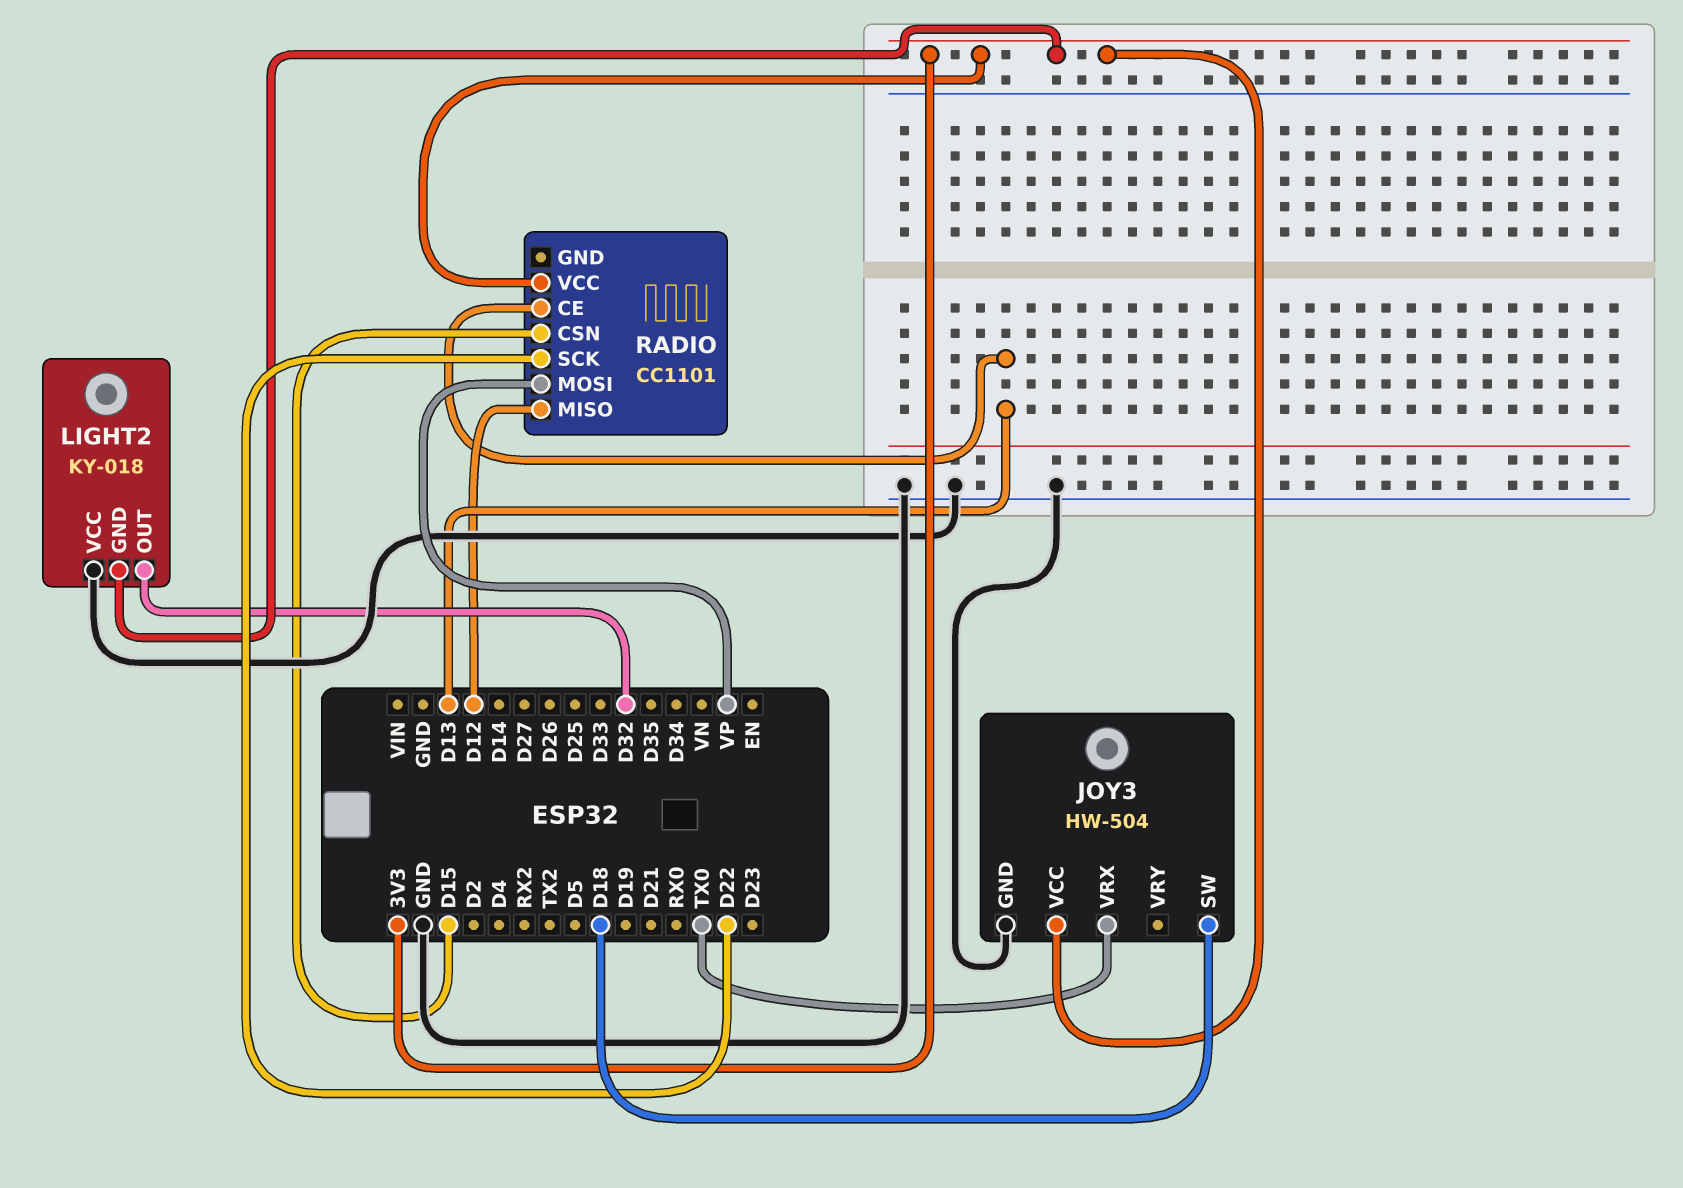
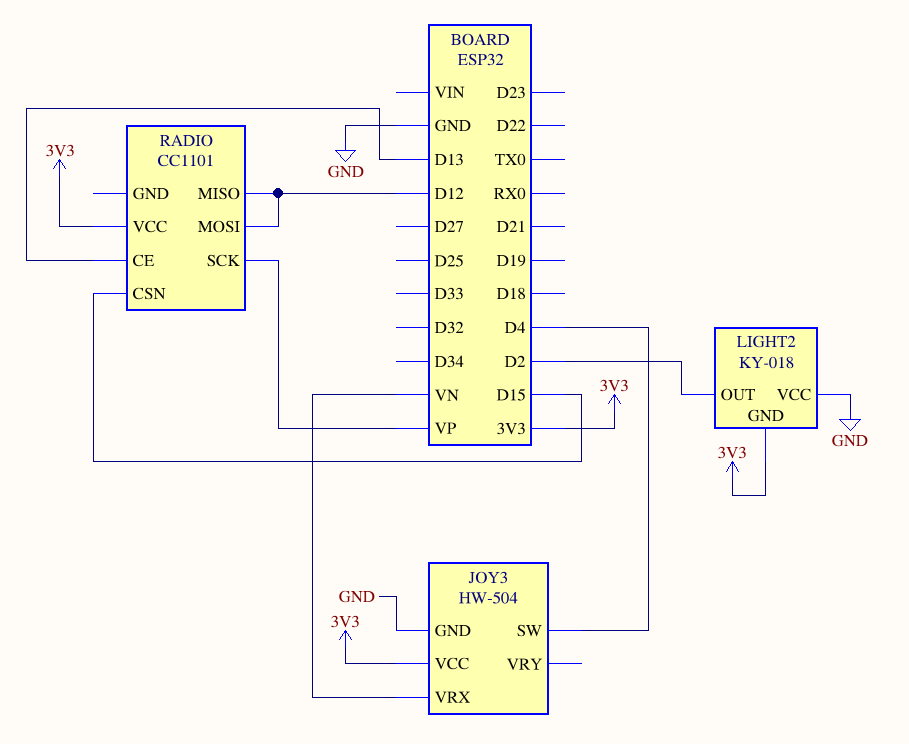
JOY3 pin SW: D18 -> D4
JOY3 pin VRX: TX0 -> VN
LIGHT2 pin OUT: D32 -> D2
RADIO pin MOSI: VP -> D12
RADIO pin SCK: D22 -> VP

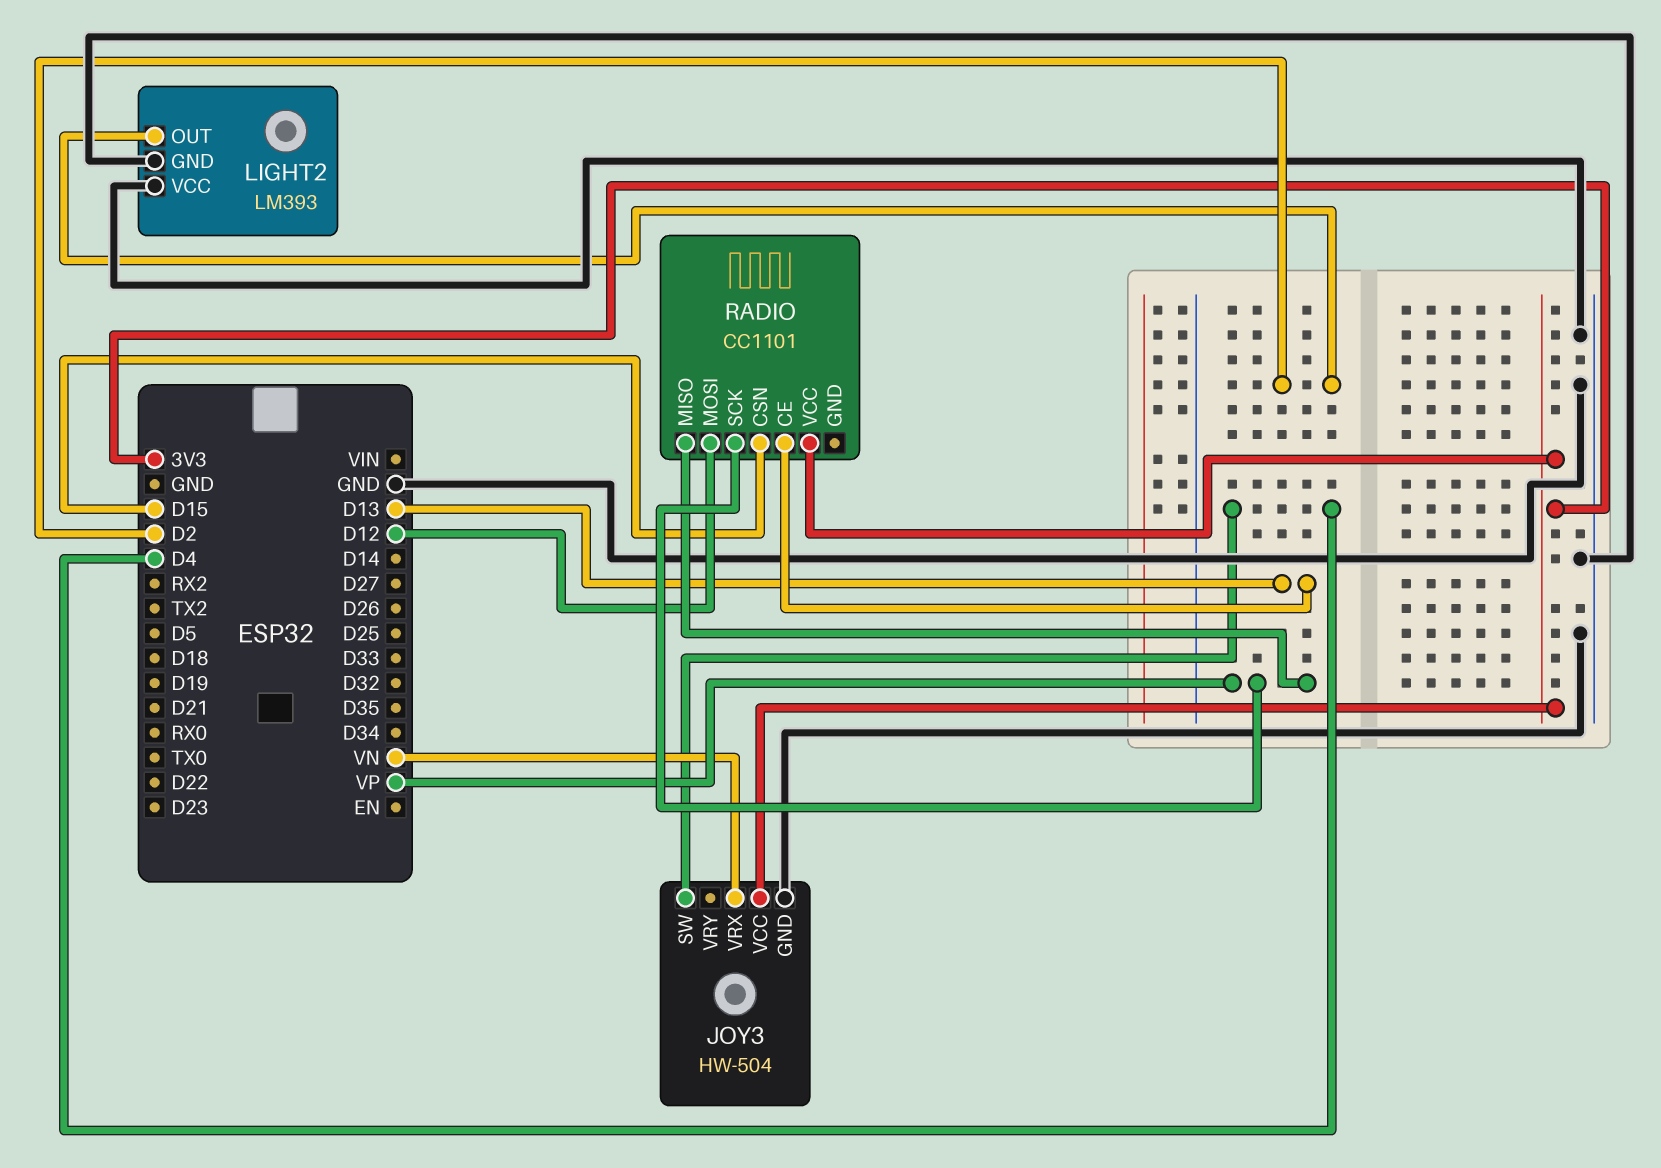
LIGHT2: KY-018 -> LM393
LIGHT2 pin GND: 3V3 -> GND
RADIO pin MISO: D12 -> VP

